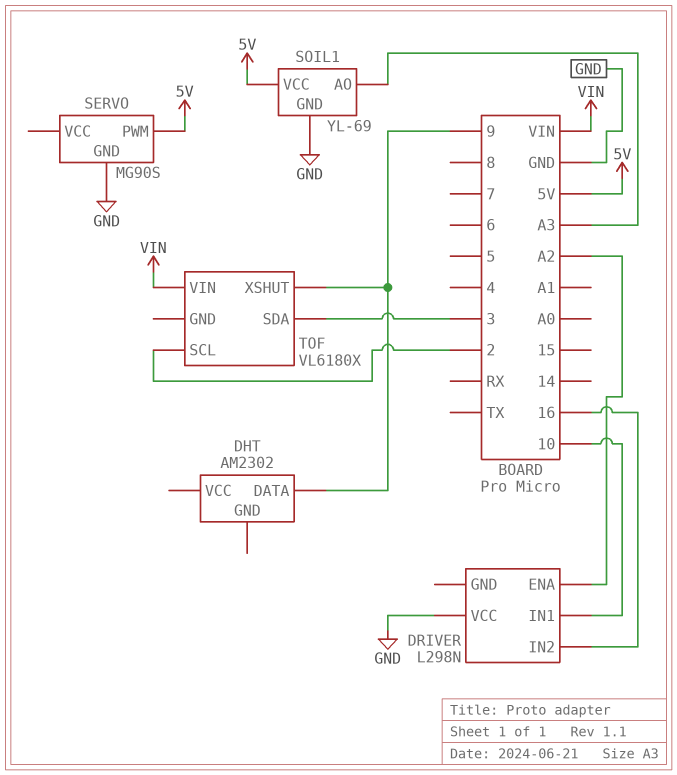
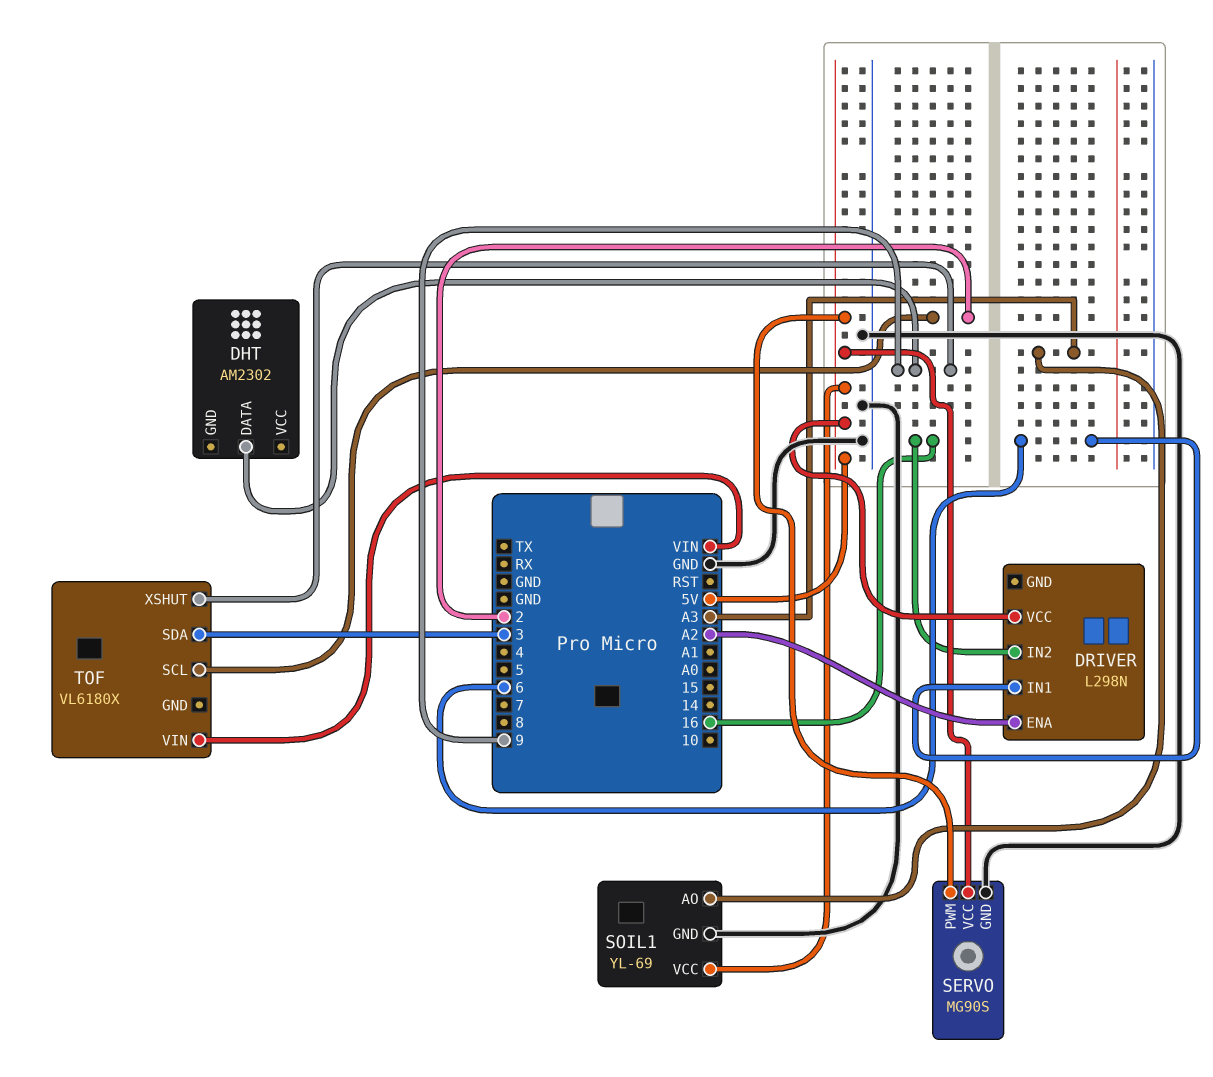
DRIVER pin IN1: 10 -> 6
DRIVER pin VCC: GND -> 5V
SERVO pin VCC: none -> 5V

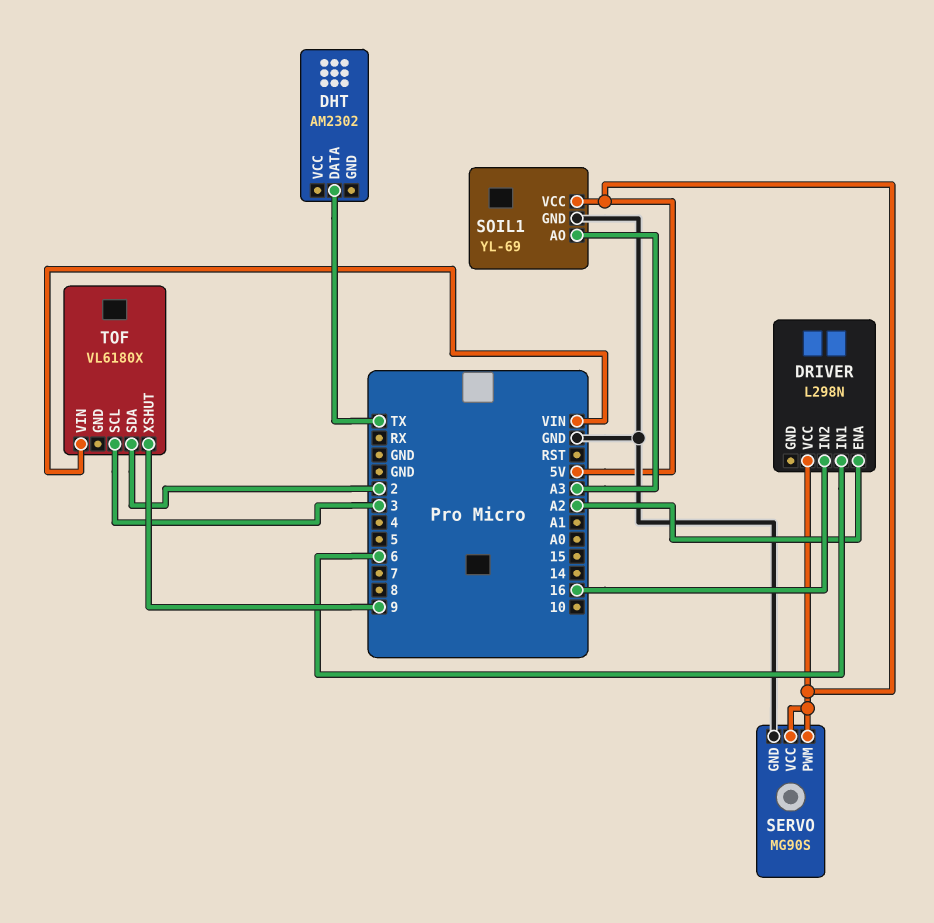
DHT pin DATA: 9 -> TX
TOF pin SCL: 2 -> 3
TOF pin SDA: 3 -> 2

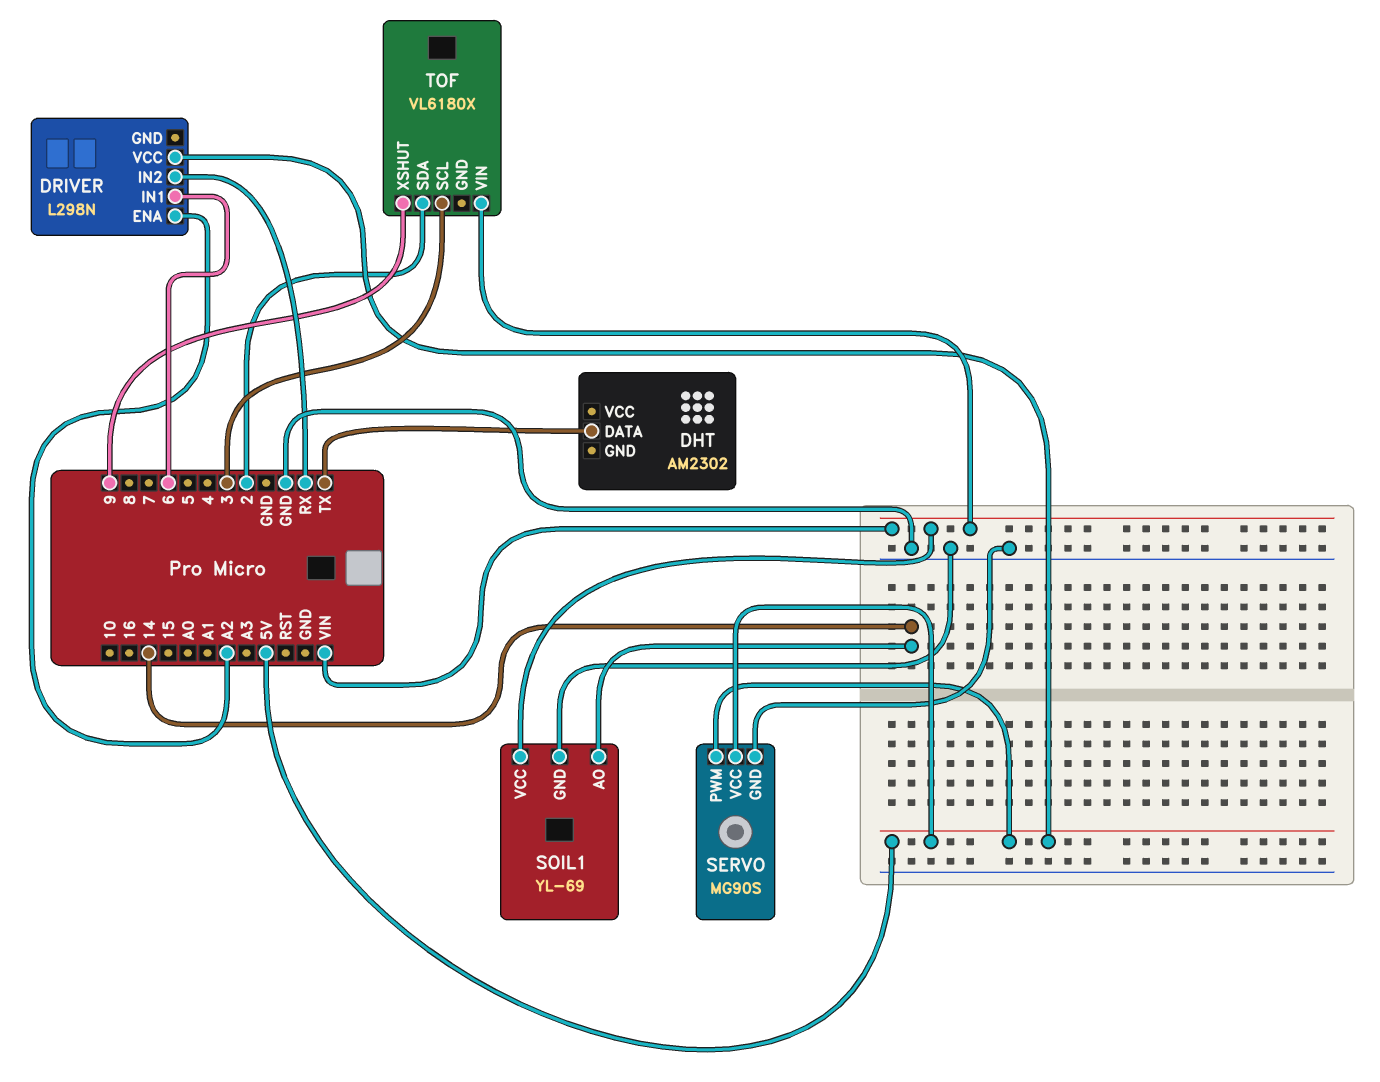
DRIVER pin IN2: 16 -> RX
SOIL1 pin AO: A3 -> 14
SOIL1 pin VCC: 5V -> VIN

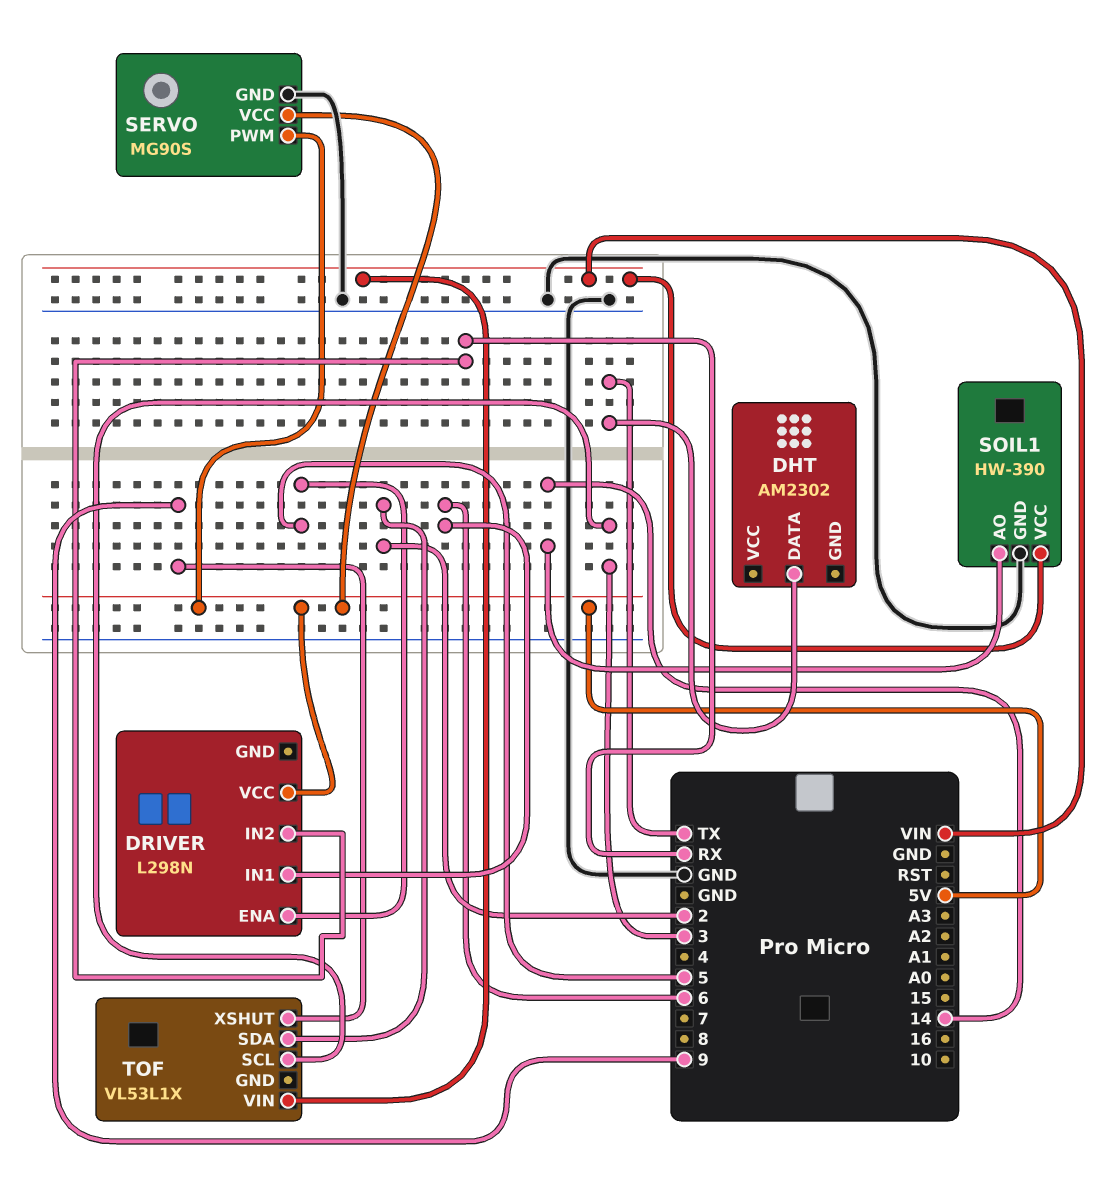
DRIVER pin ENA: A2 -> 5
SOIL1: YL-69 -> HW-390
TOF: VL6180X -> VL53L1X

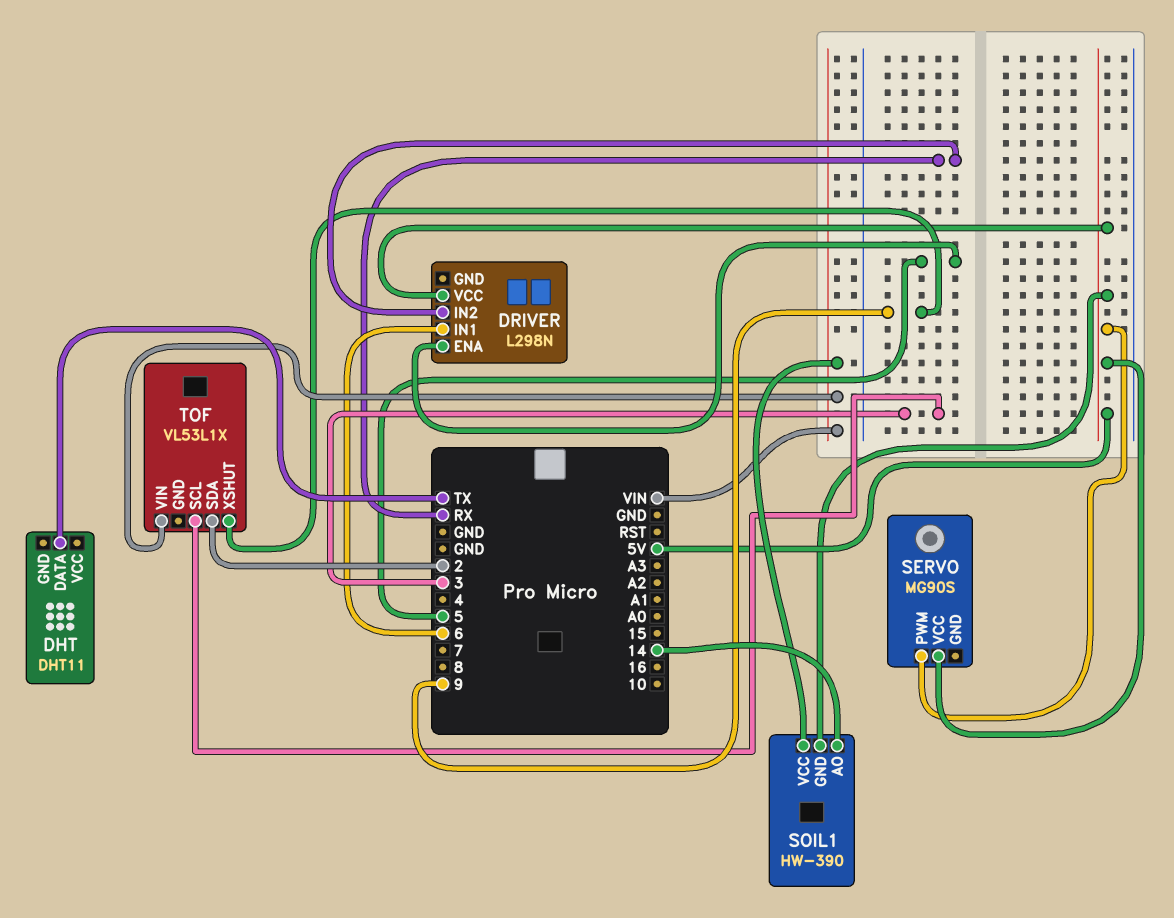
DHT: AM2302 -> DHT11
SERVO pin GND: GND -> none
SOIL1 pin GND: GND -> 5V

